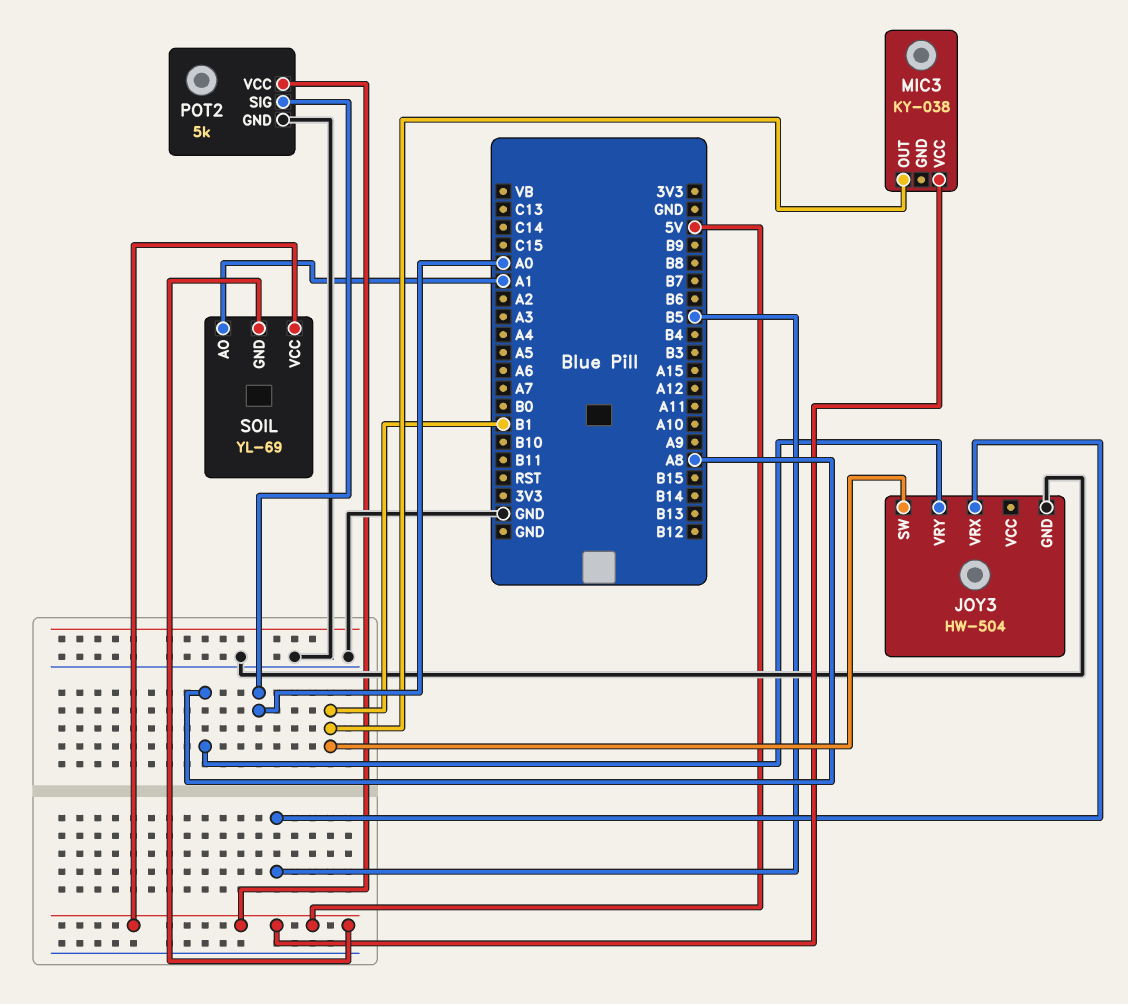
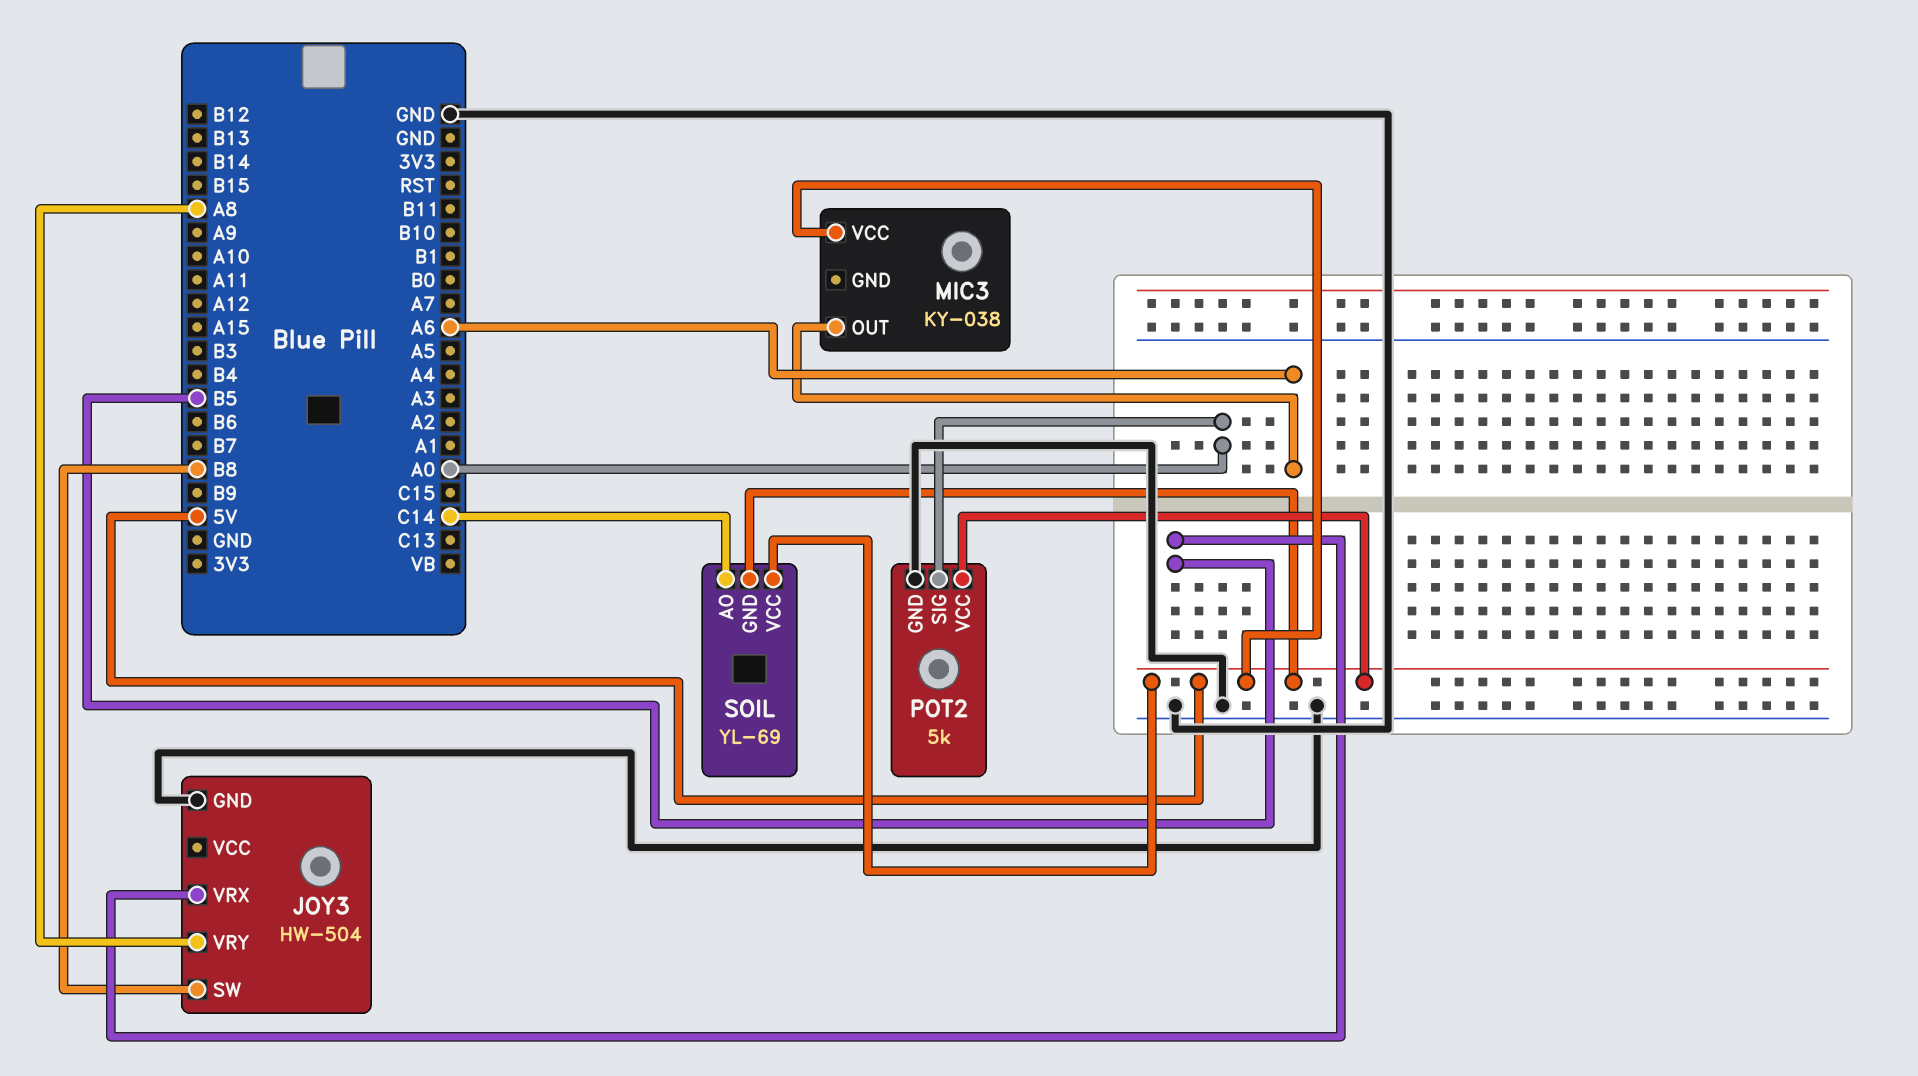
JOY3 pin SW: B1 -> B8
MIC3 pin OUT: B1 -> A6
SOIL pin AO: A1 -> C14

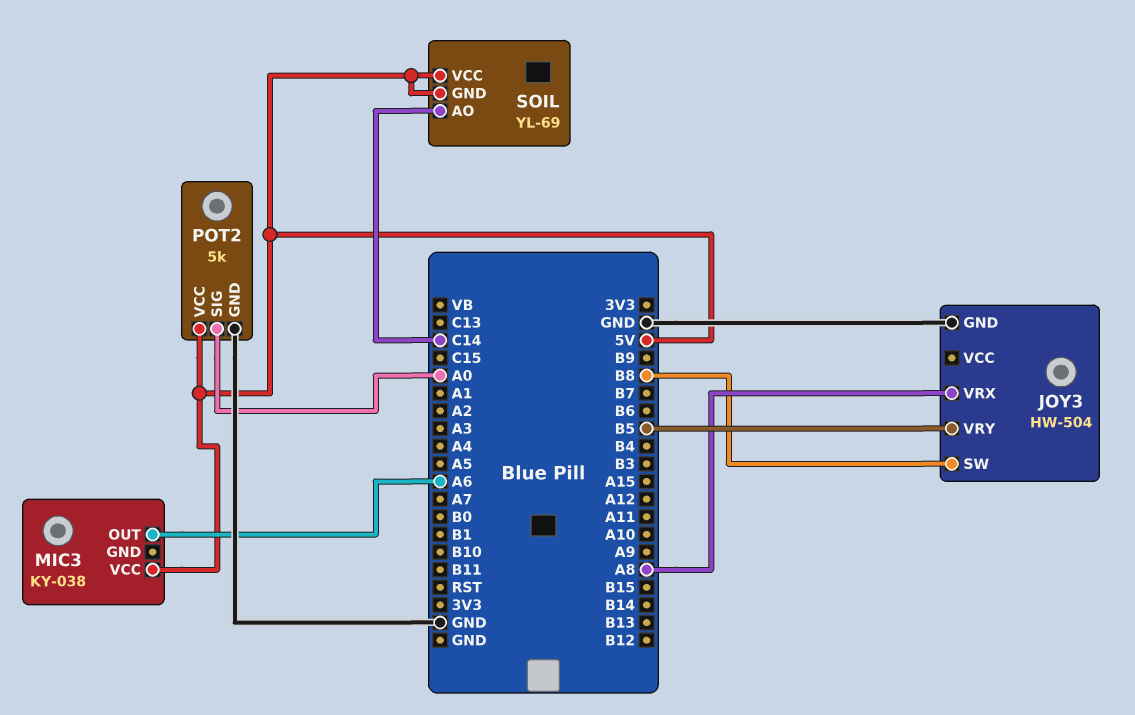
JOY3 pin VRX: B5 -> A8
JOY3 pin VRY: A8 -> B5

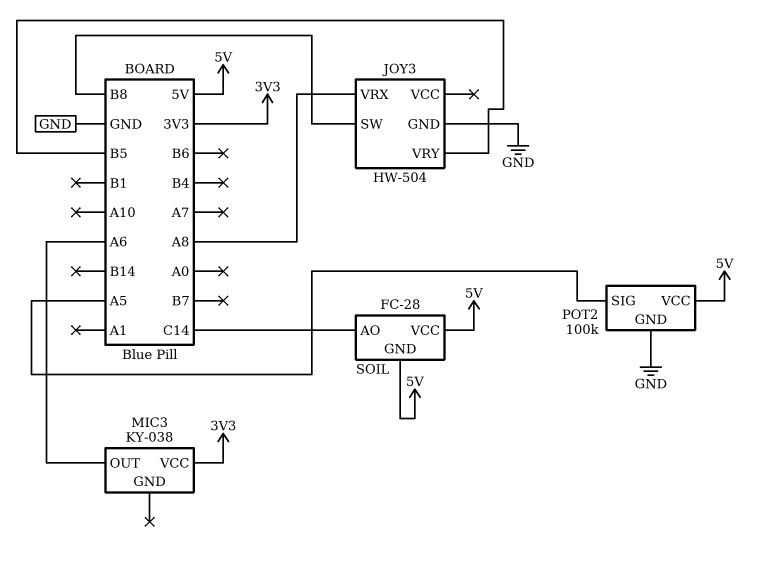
MIC3 pin VCC: 5V -> 3V3
POT2: 5k -> 100k
POT2 pin SIG: A0 -> A5
SOIL: YL-69 -> FC-28

